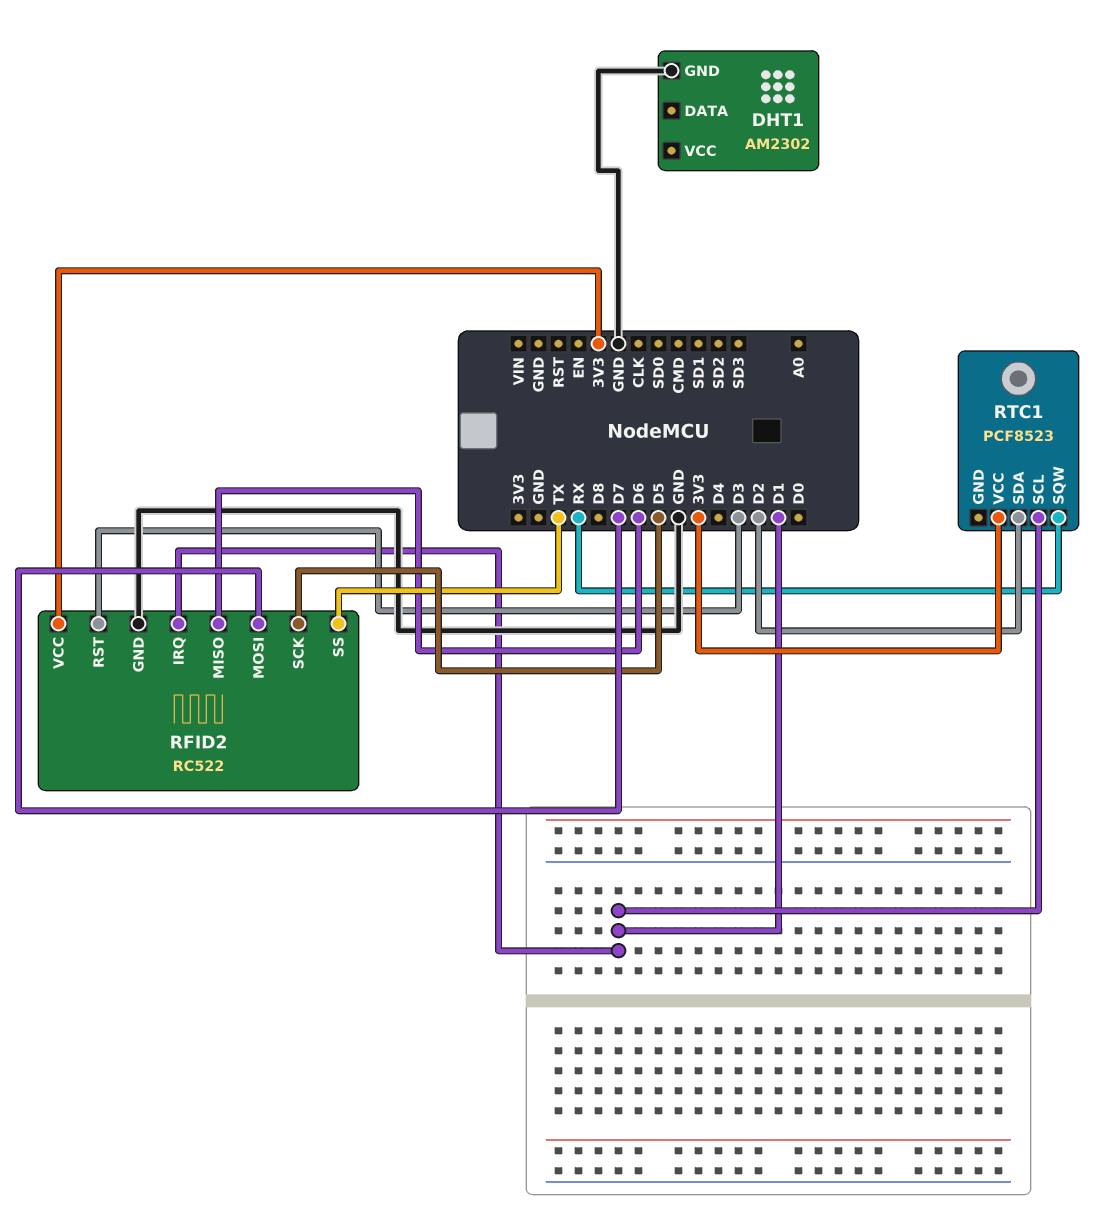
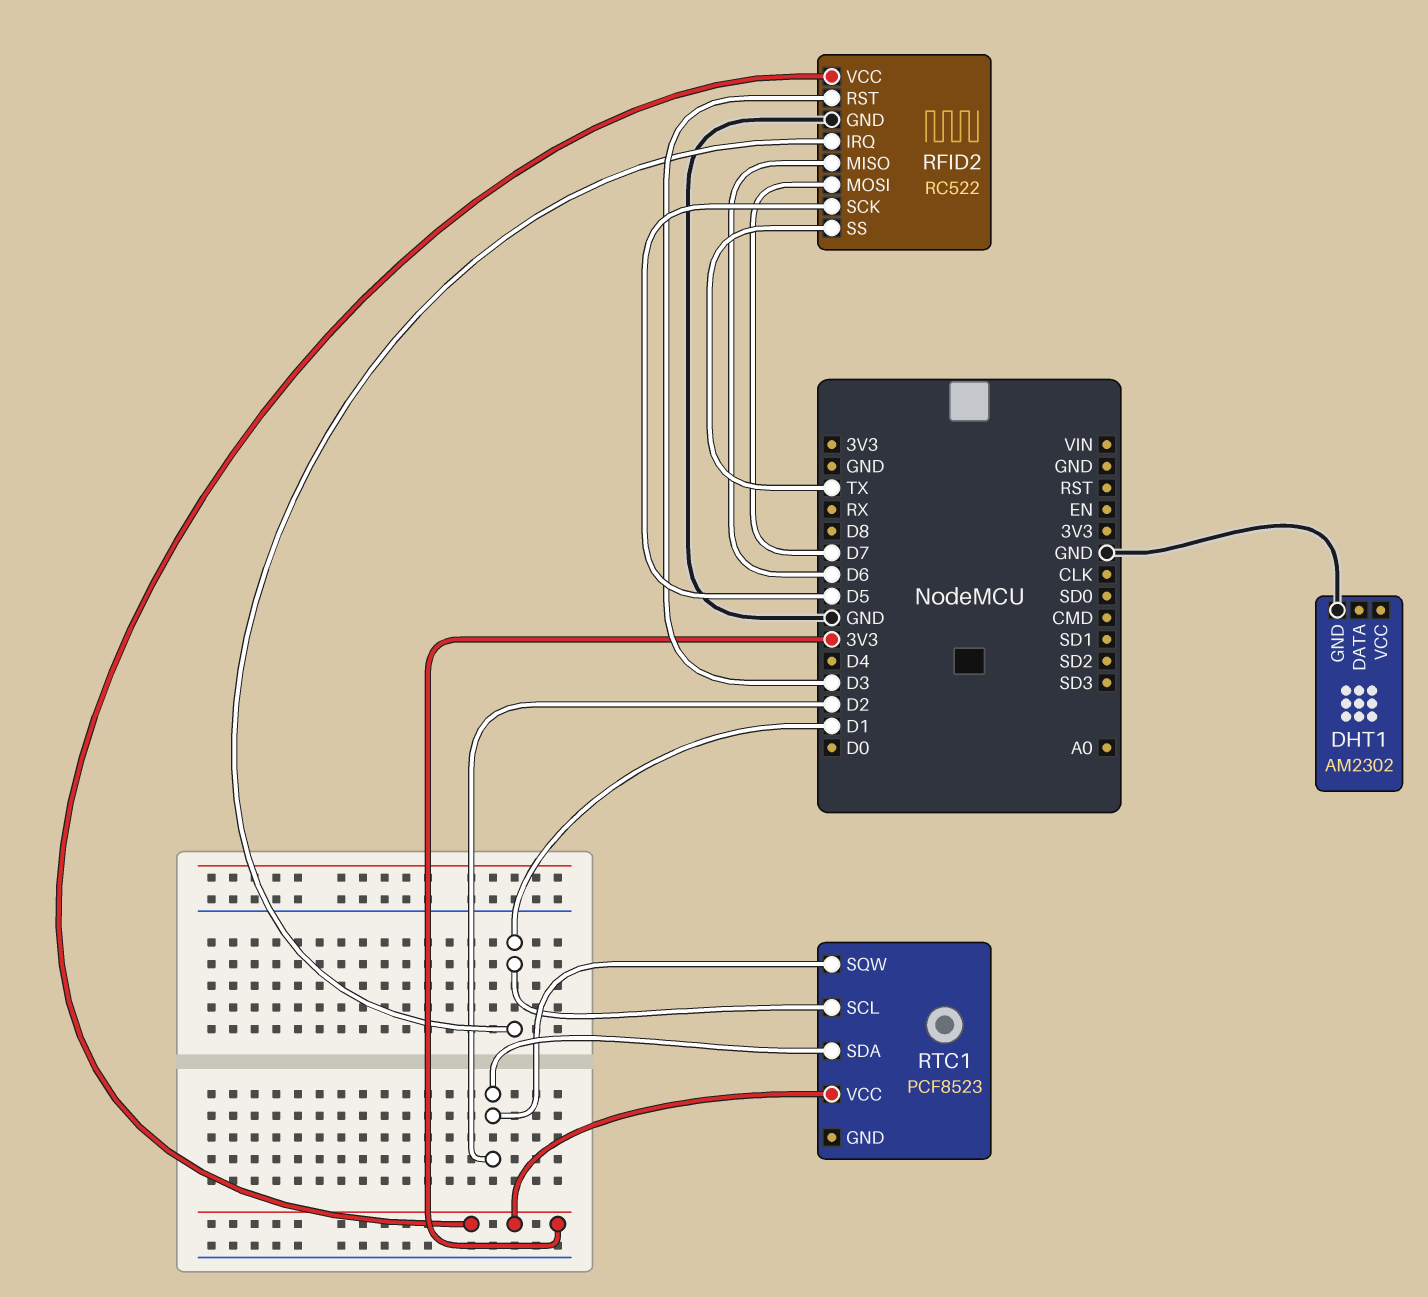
RTC1 pin SQW: RX -> D2

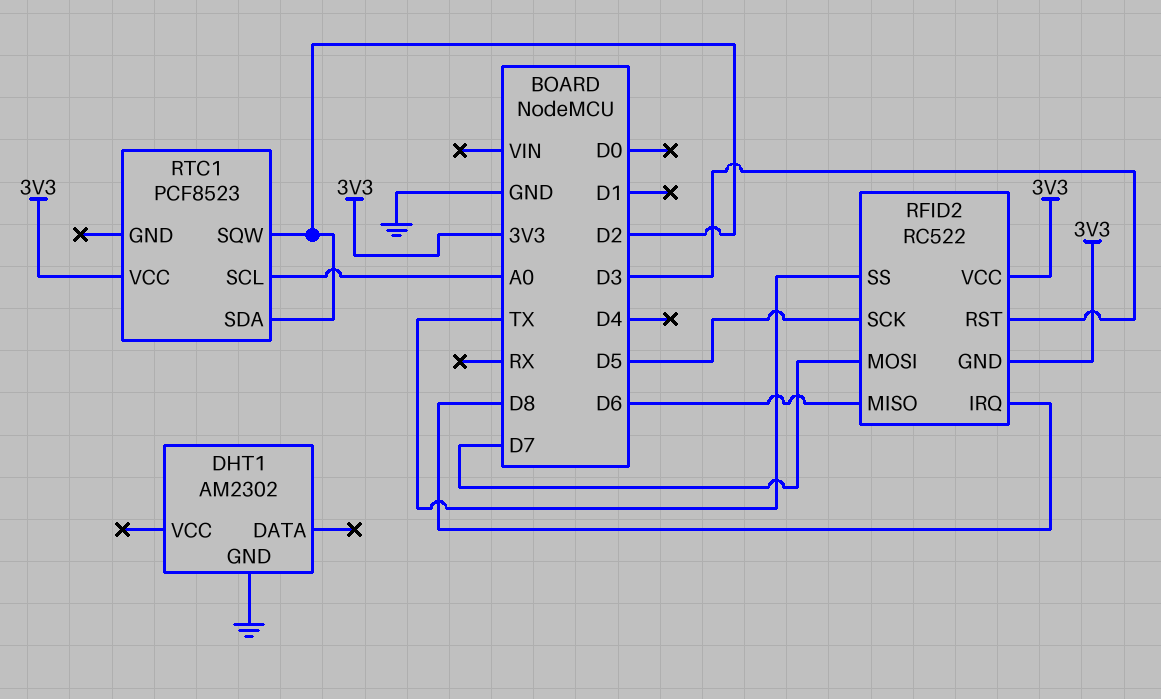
RFID2 pin GND: GND -> 3V3
RFID2 pin IRQ: D1 -> D8
RTC1 pin SCL: D1 -> A0

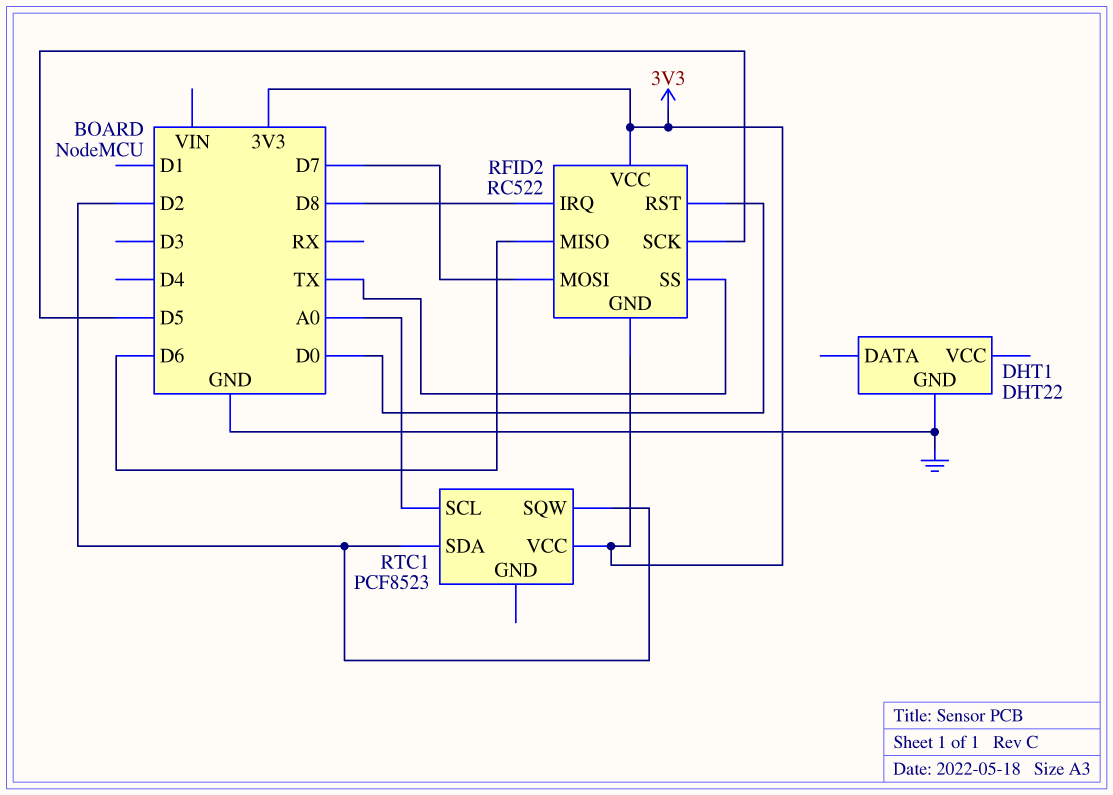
DHT1: AM2302 -> DHT22
RFID2 pin RST: D3 -> D0

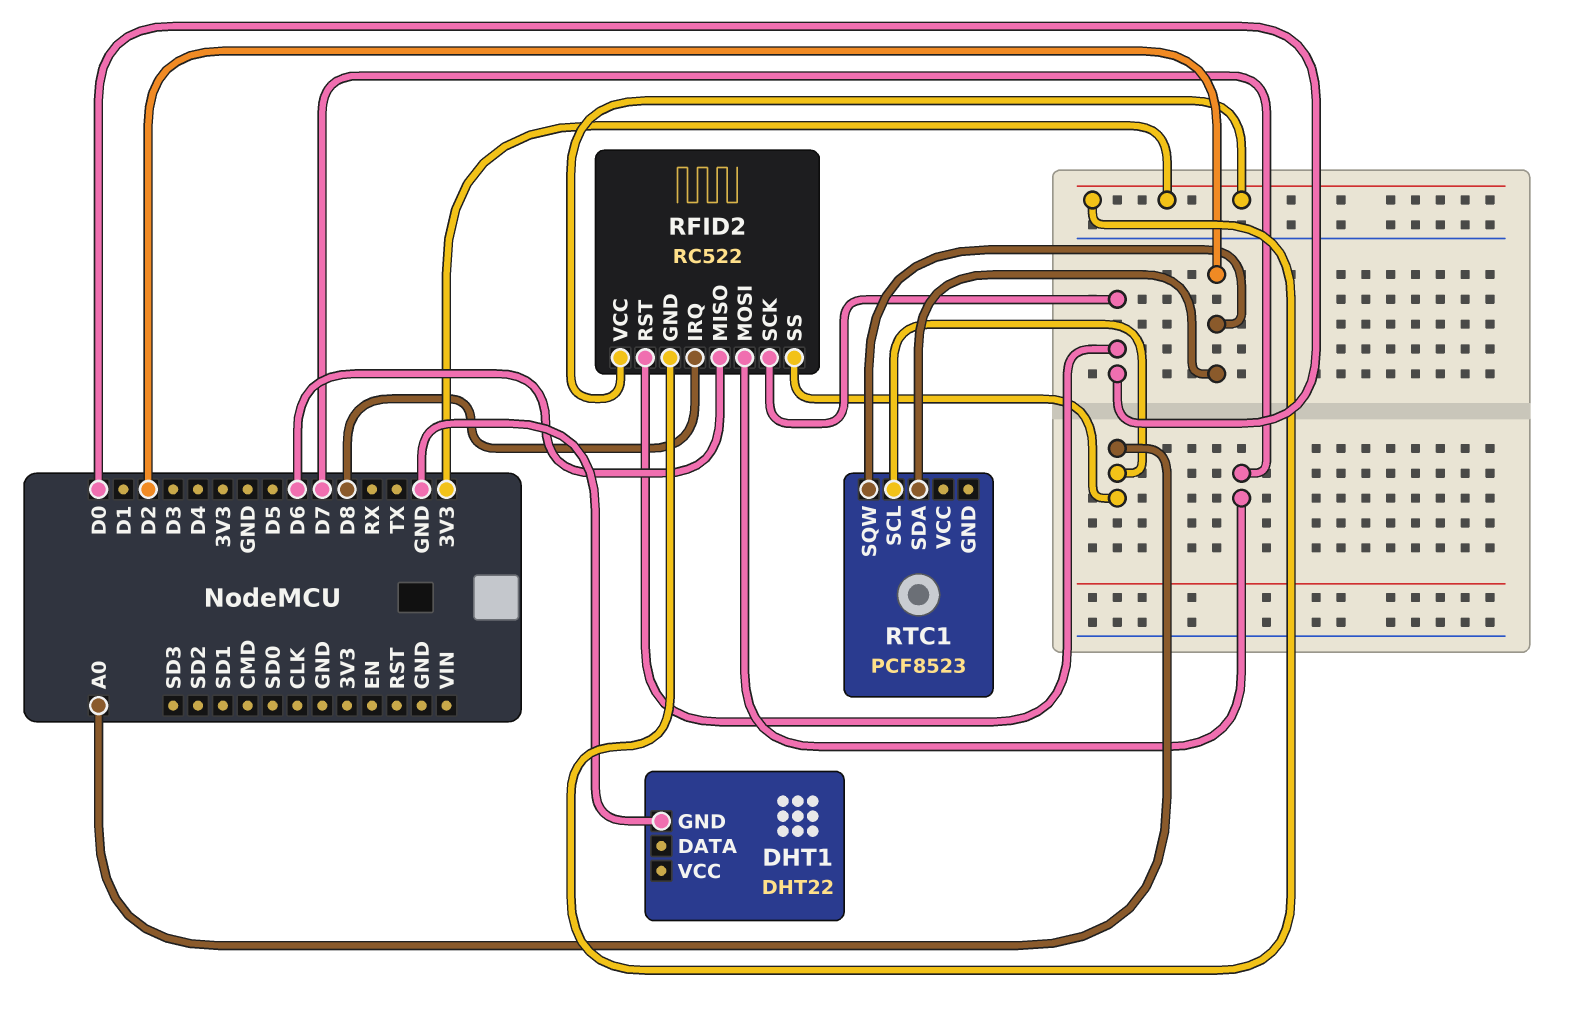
RFID2 pin SCK: D5 -> D0
RFID2 pin SS: TX -> A0
RTC1 pin VCC: 3V3 -> none

